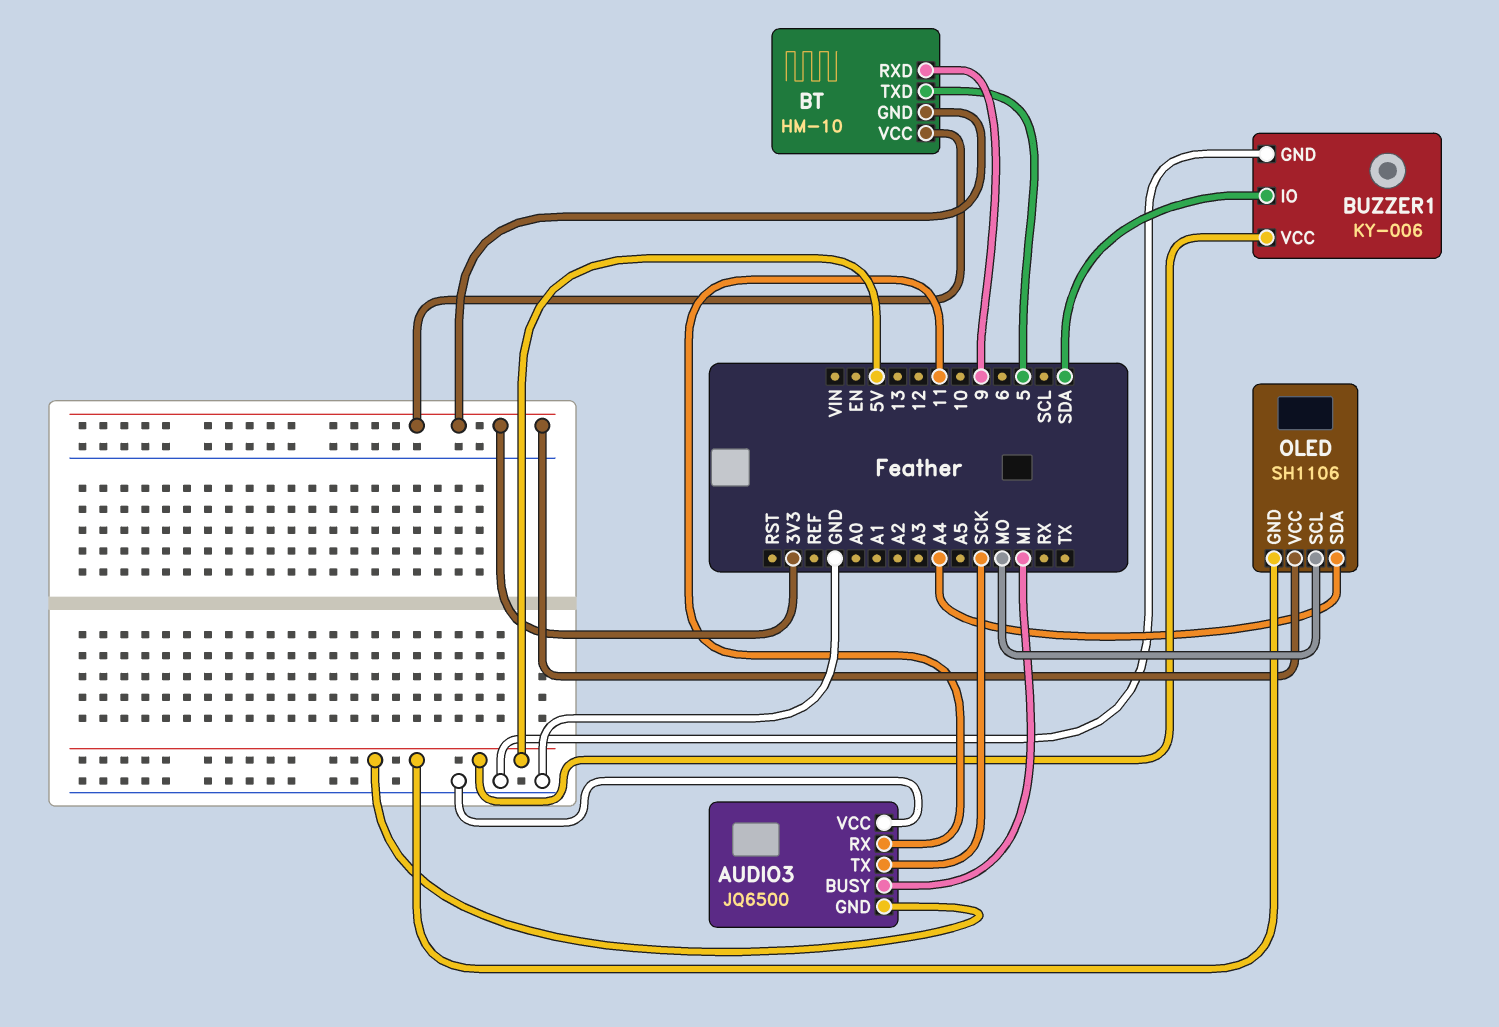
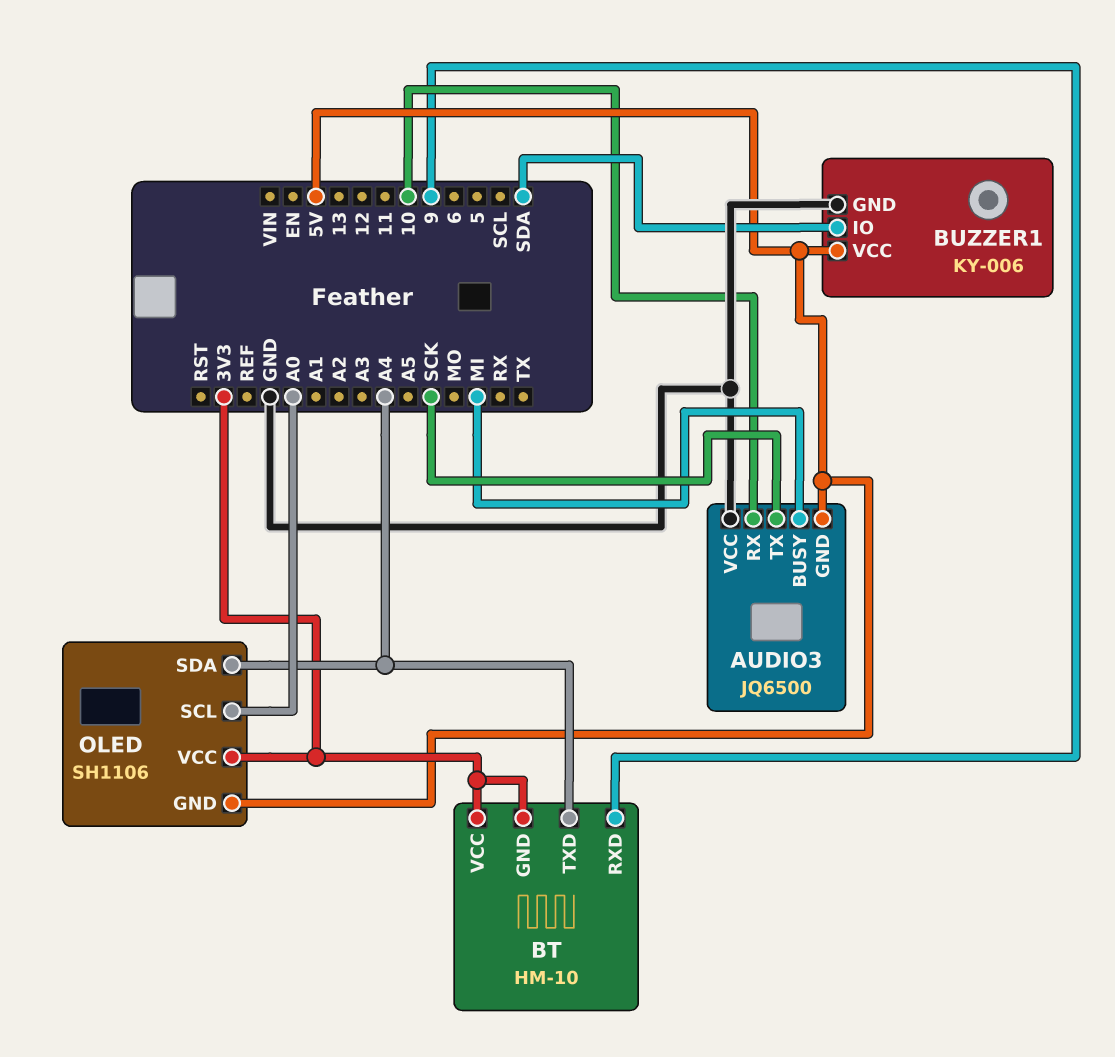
AUDIO3 pin RX: 11 -> 10
BT pin TXD: 5 -> A4
OLED pin SCL: MO -> A0

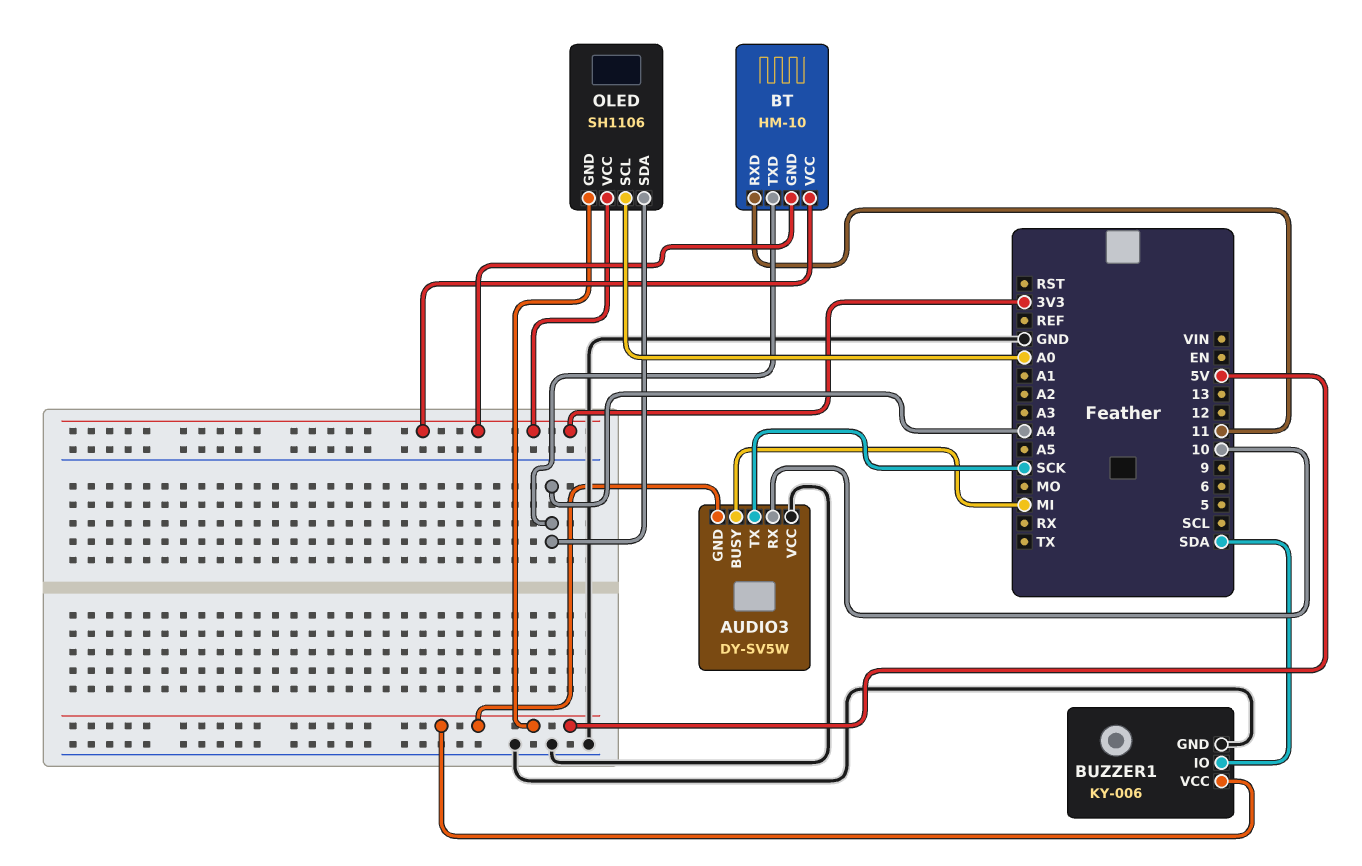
AUDIO3: JQ6500 -> DY-SV5W
BT pin RXD: 9 -> 11

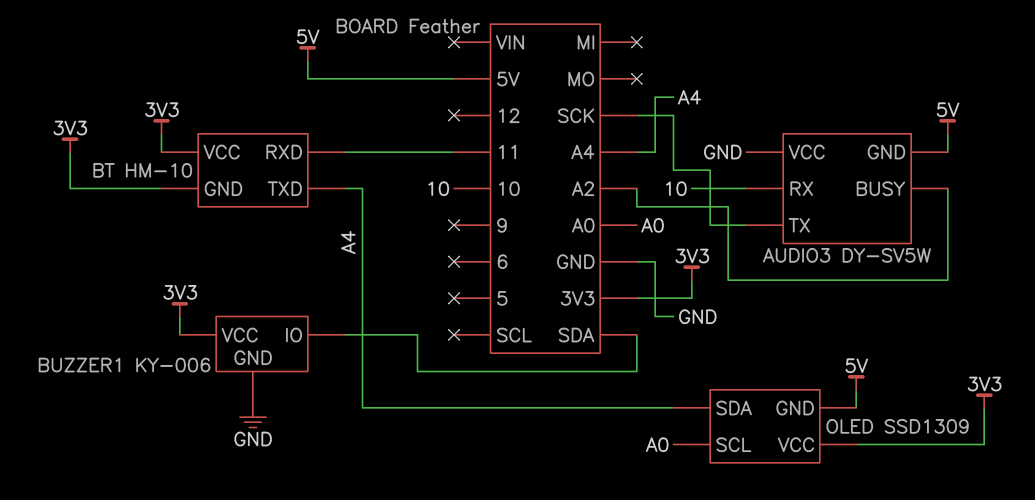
AUDIO3 pin BUSY: MI -> A2
BUZZER1 pin VCC: 5V -> 3V3
OLED: SH1106 -> SSD1309

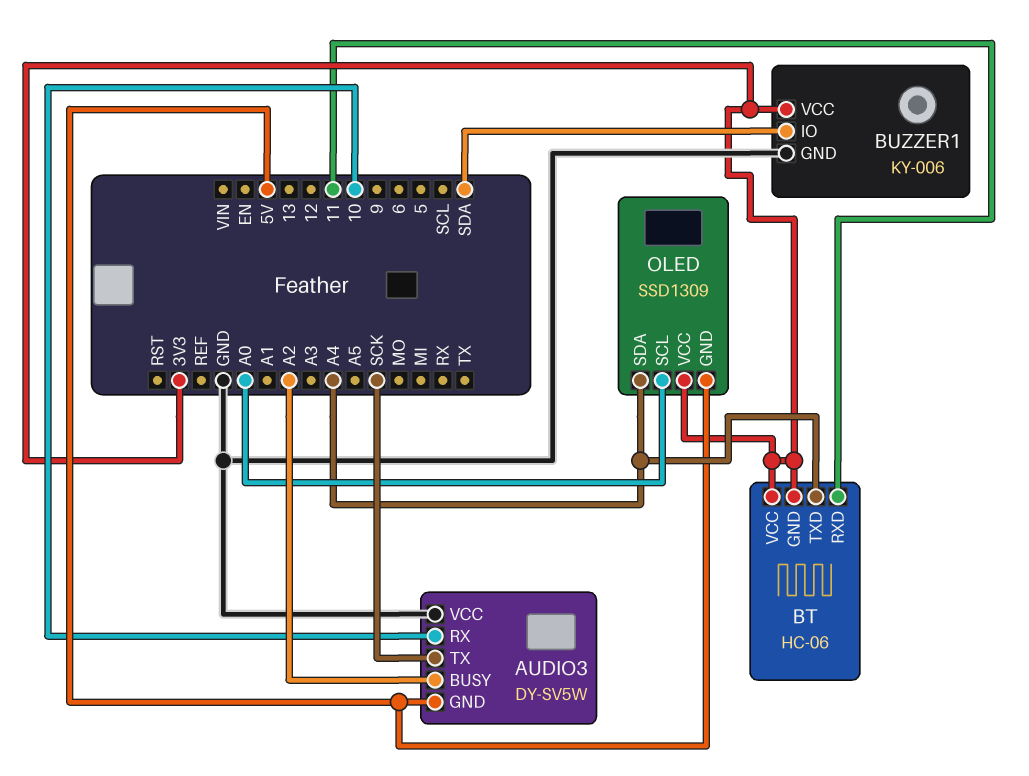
BT: HM-10 -> HC-06

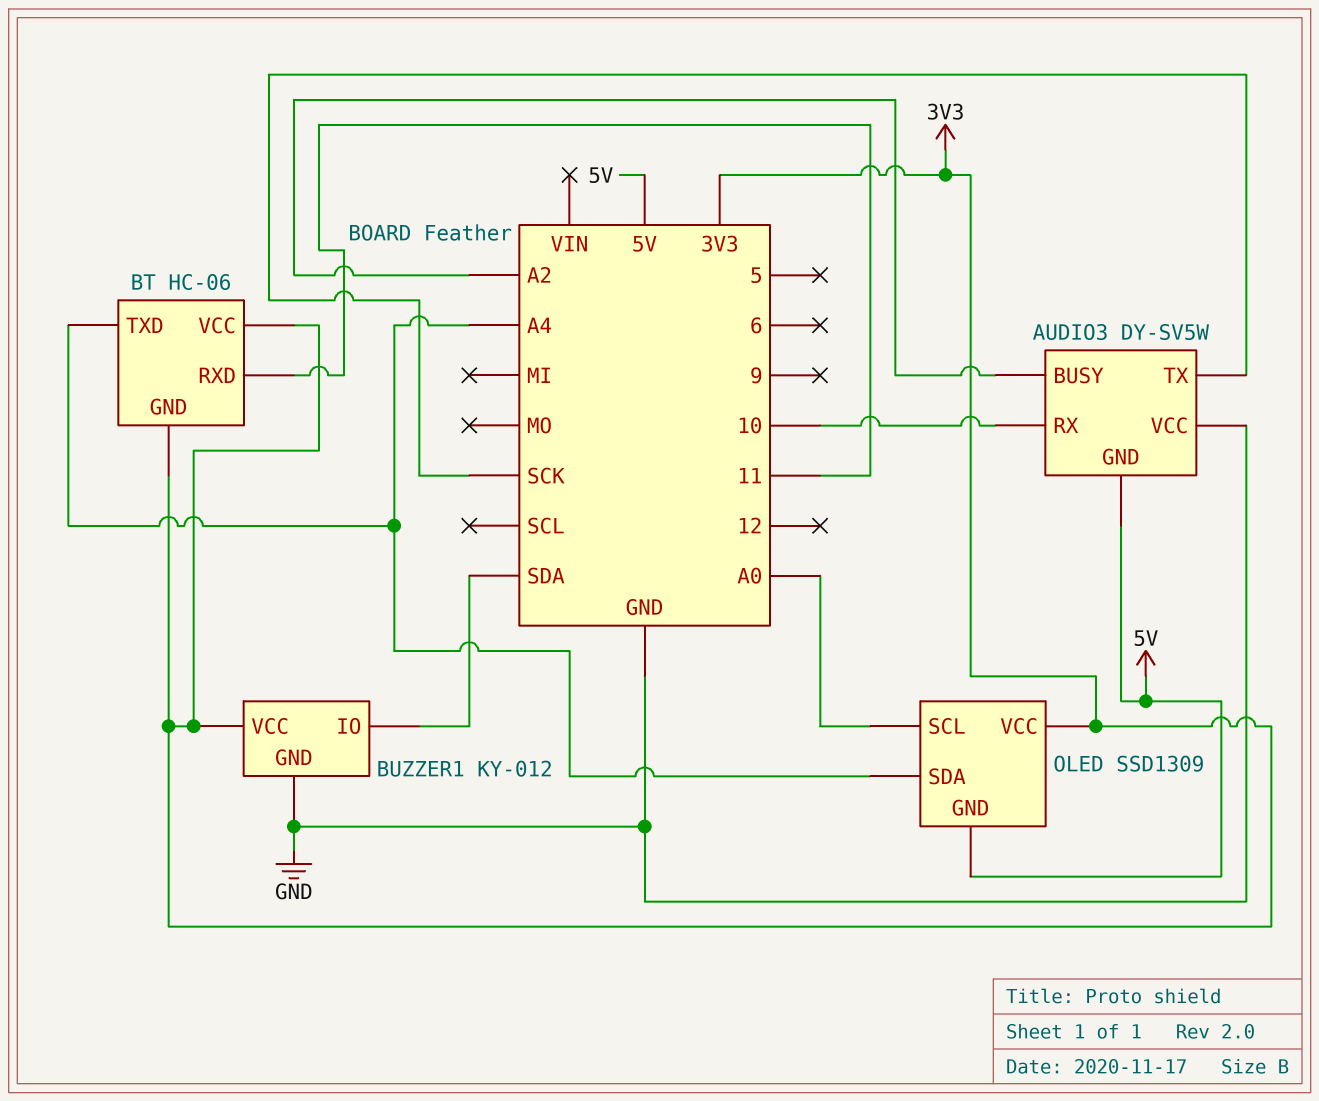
BUZZER1: KY-006 -> KY-012

